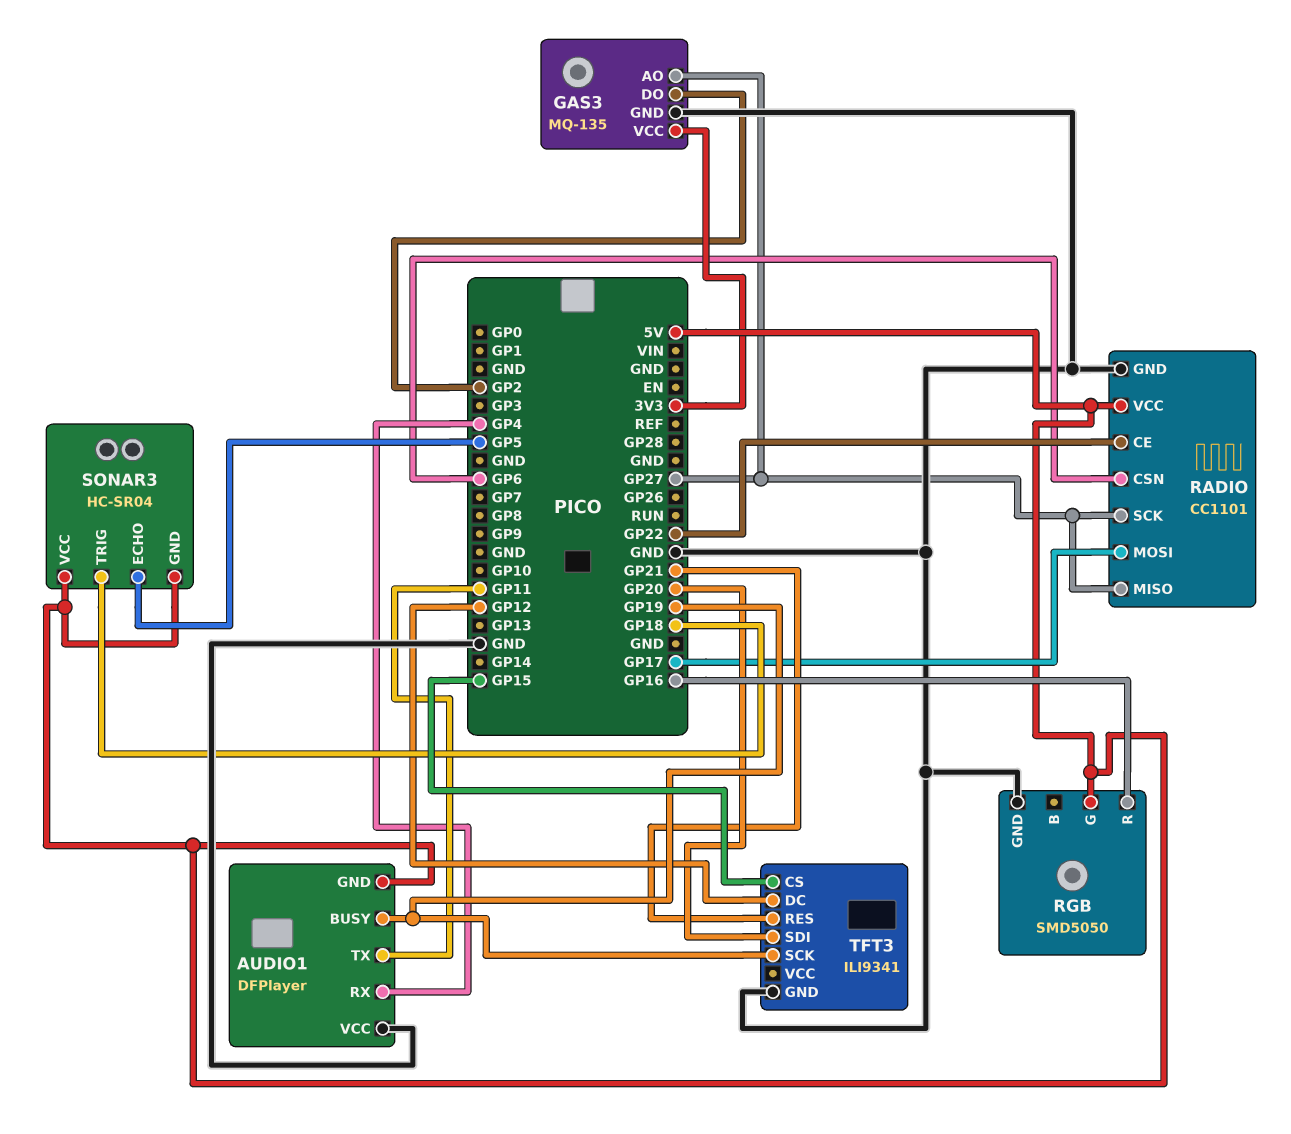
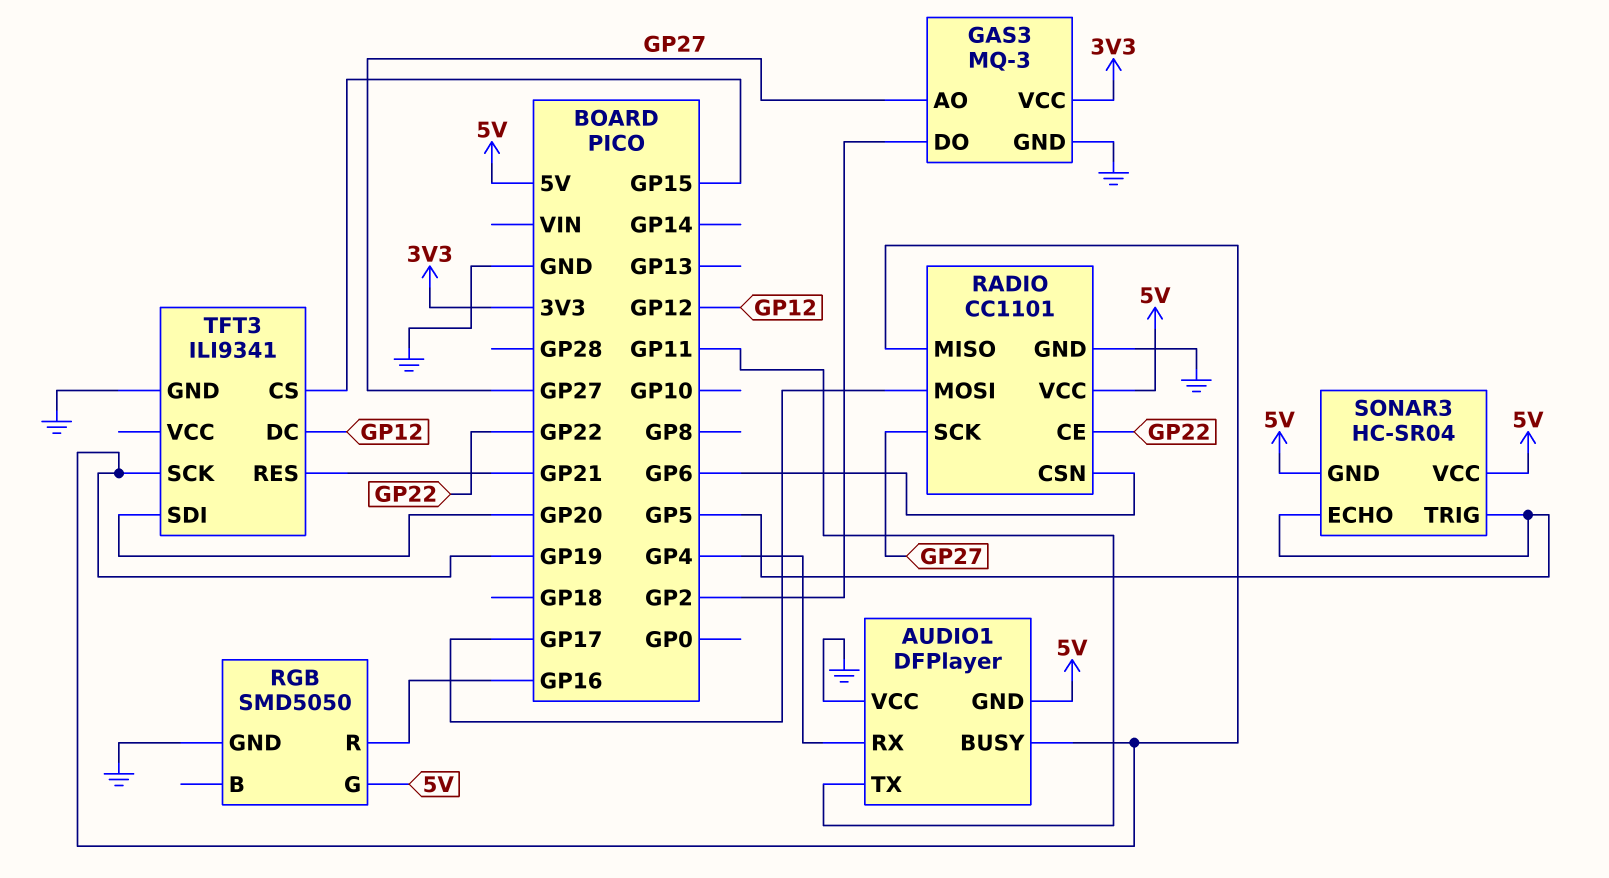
GAS3: MQ-135 -> MQ-3
RADIO pin MISO: GP27 -> GP19
SONAR3 pin TRIG: GP18 -> GP5

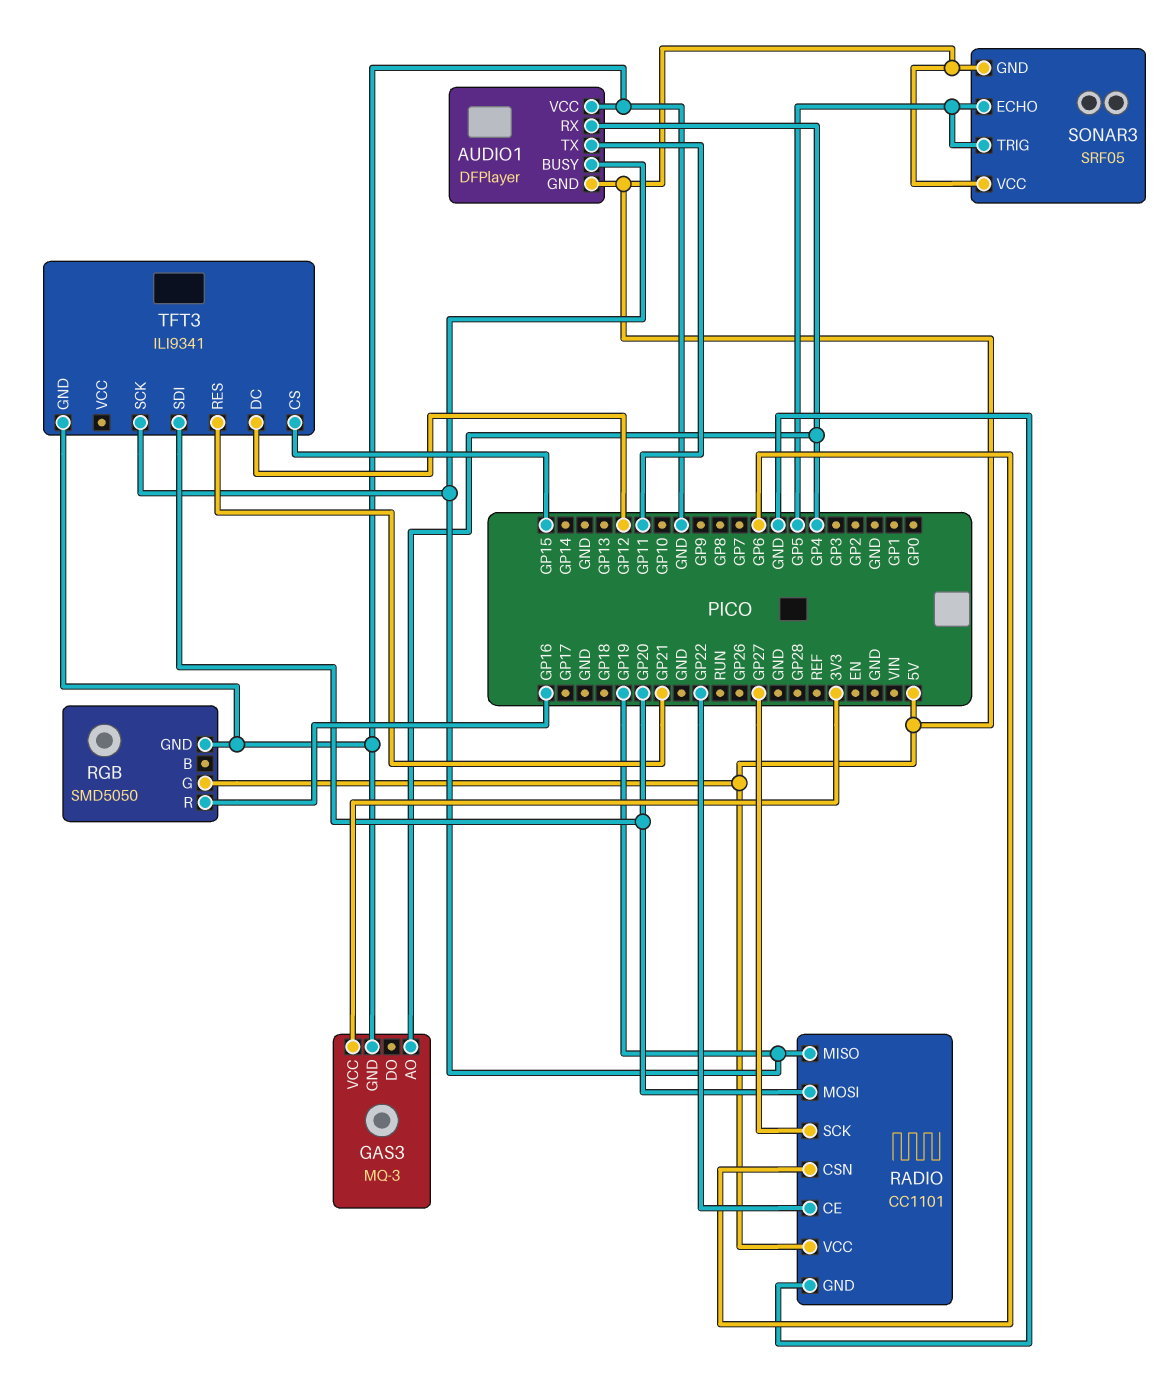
GAS3 pin AO: GP27 -> GP4
GAS3 pin DO: GP2 -> none
RADIO pin MOSI: GP17 -> GP20
SONAR3: HC-SR04 -> SRF05

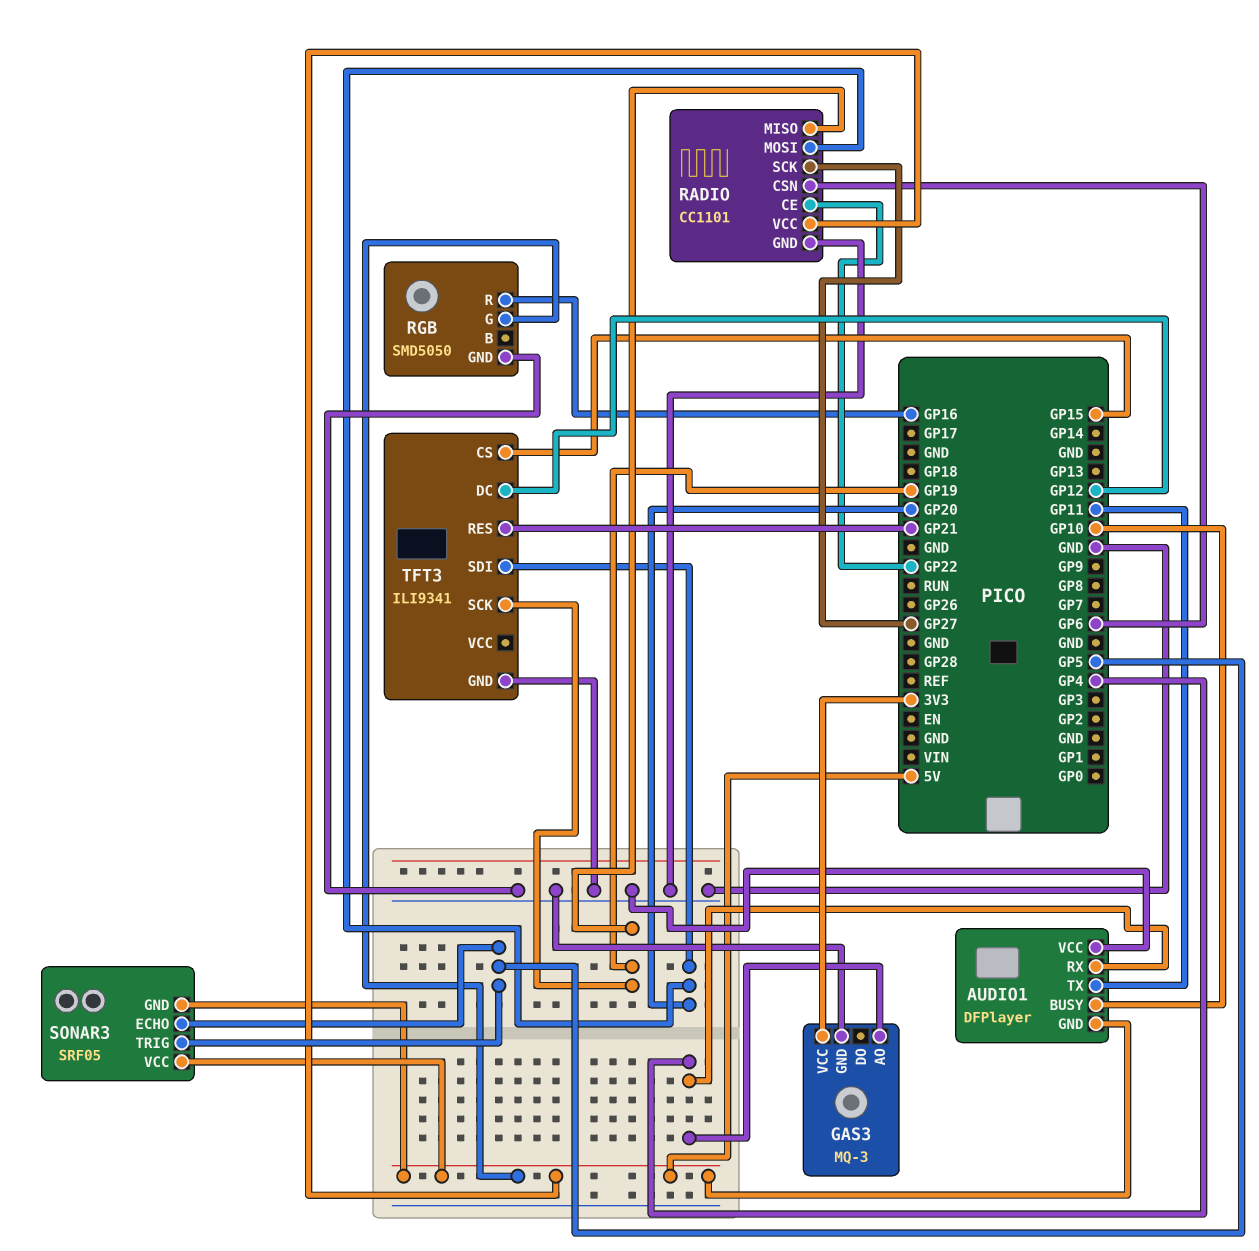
AUDIO1 pin BUSY: GP19 -> GP10

